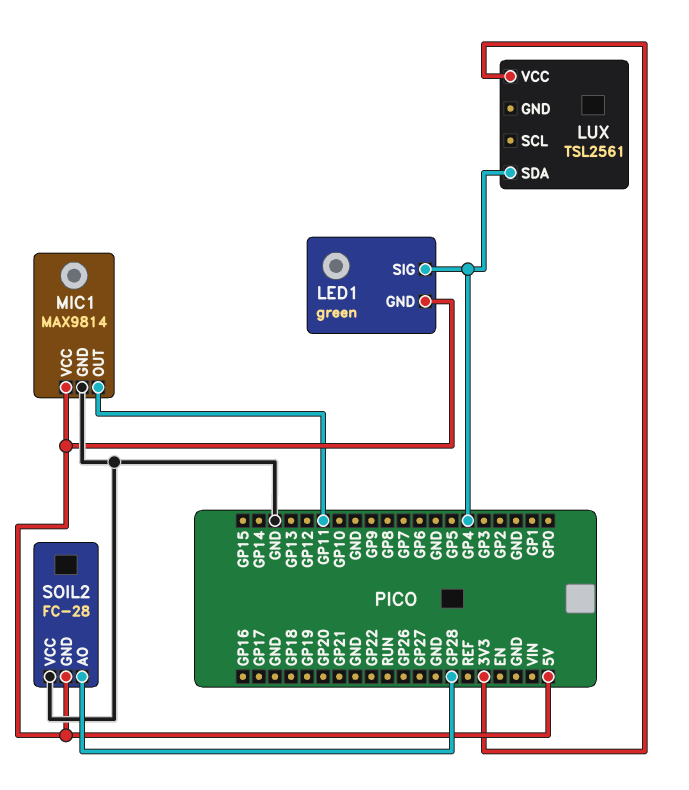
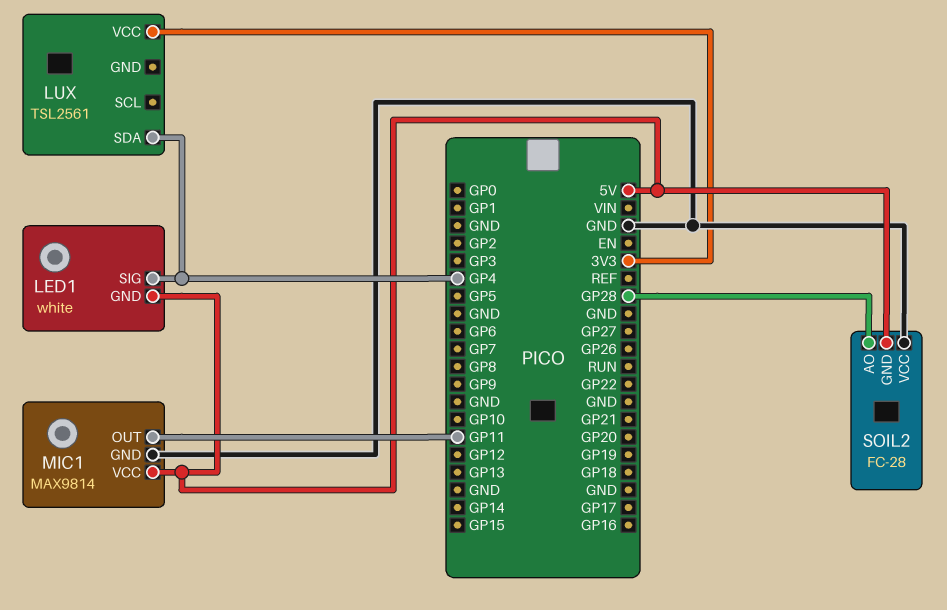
LED1: green -> white

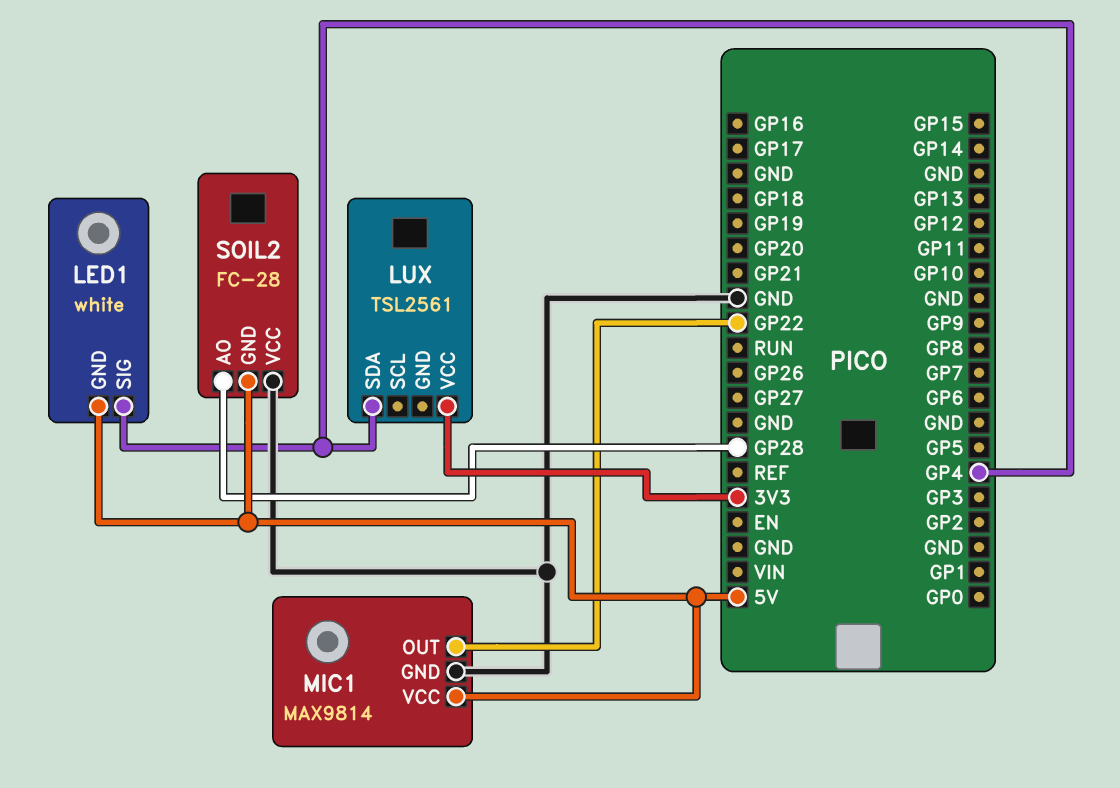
MIC1 pin OUT: GP11 -> GP22

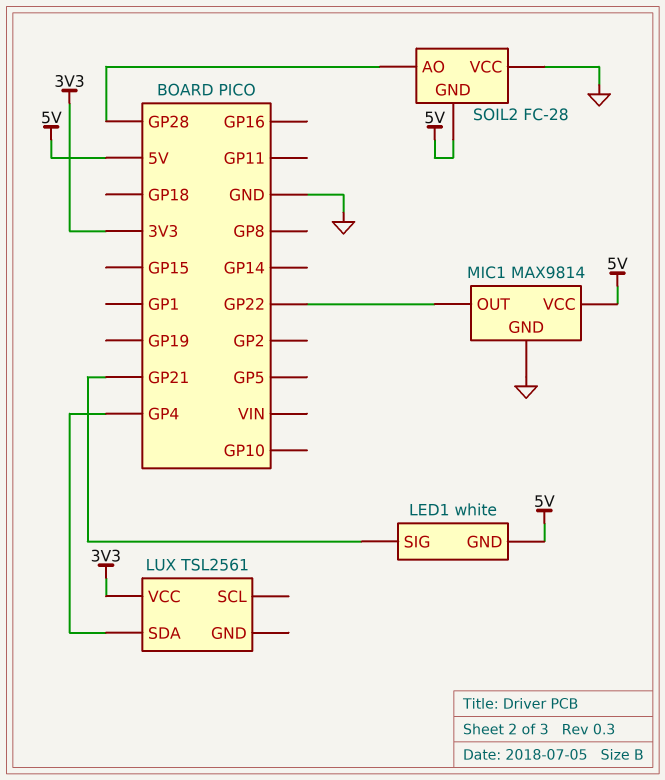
LED1 pin SIG: GP4 -> GP21

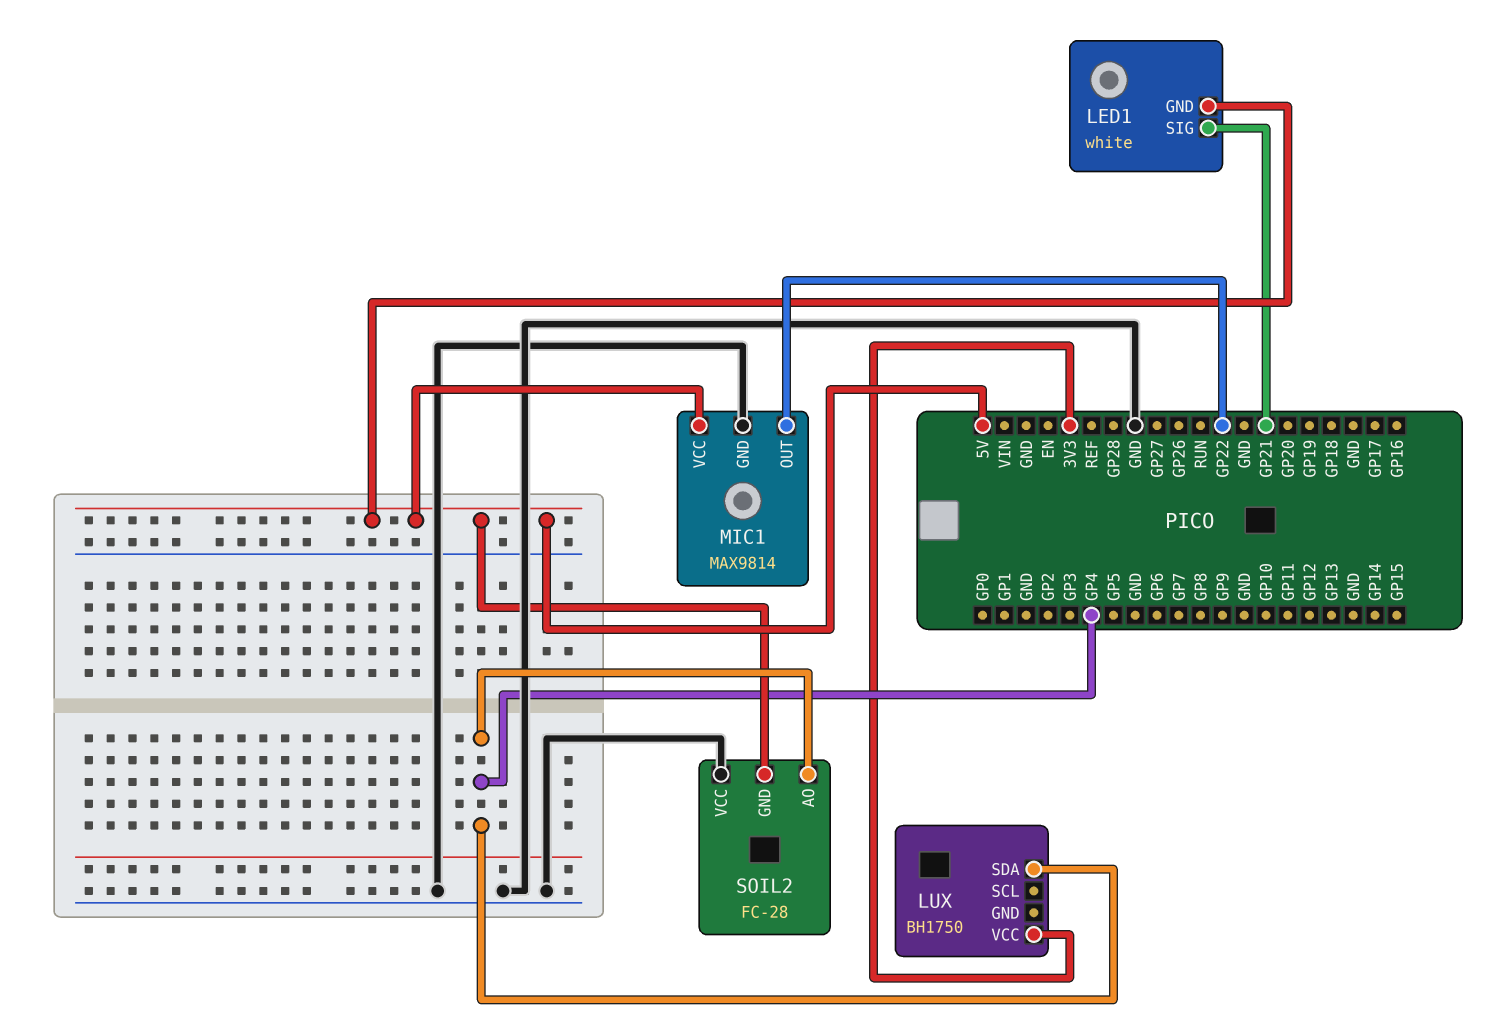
LUX: TSL2561 -> BH1750
SOIL2 pin AO: GP28 -> GP4

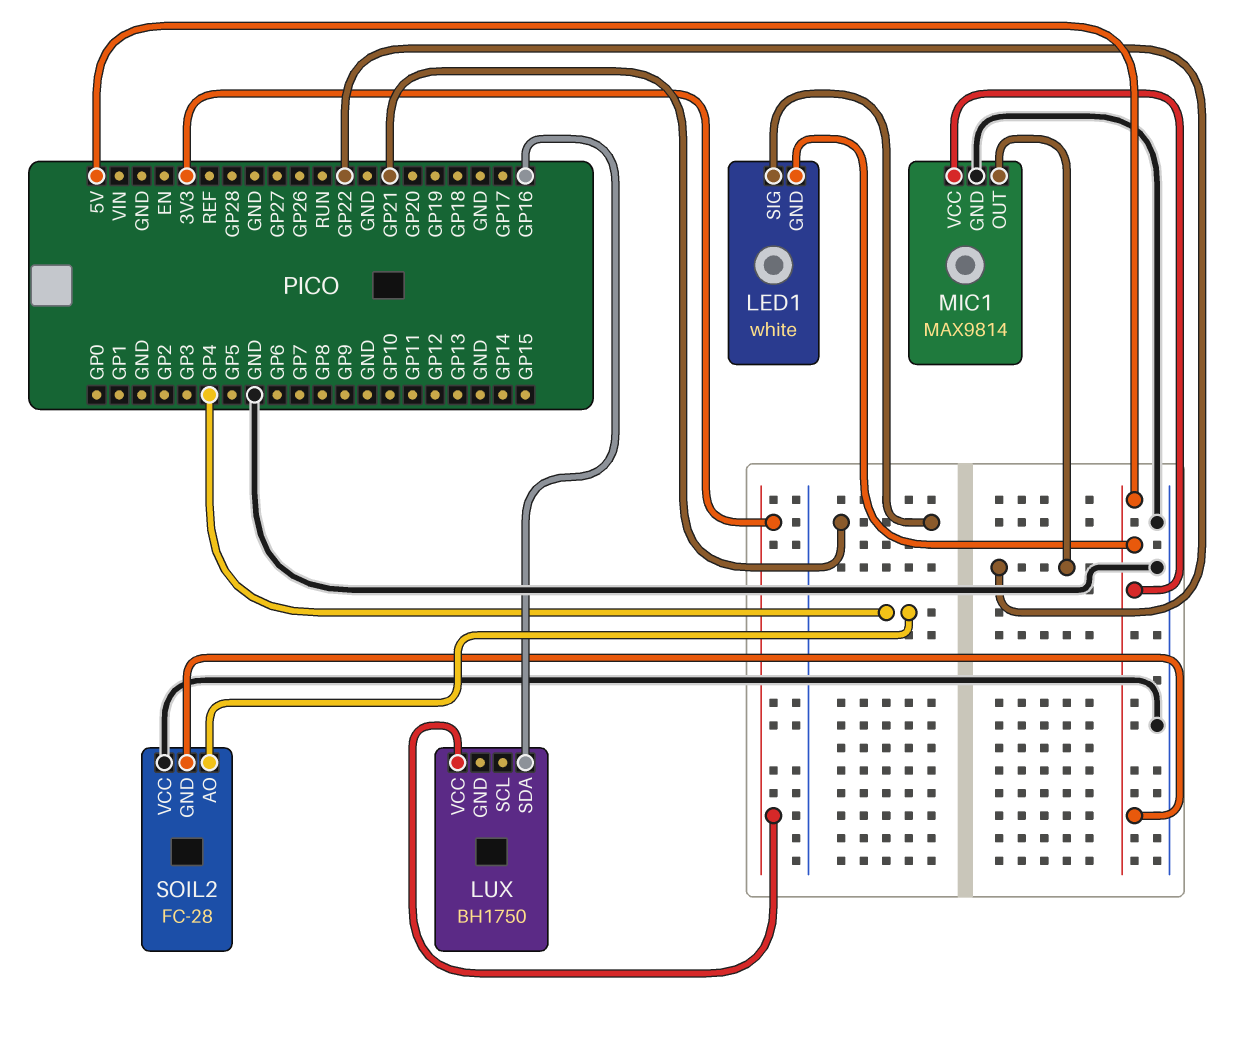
LUX pin SDA: GP4 -> GP16

